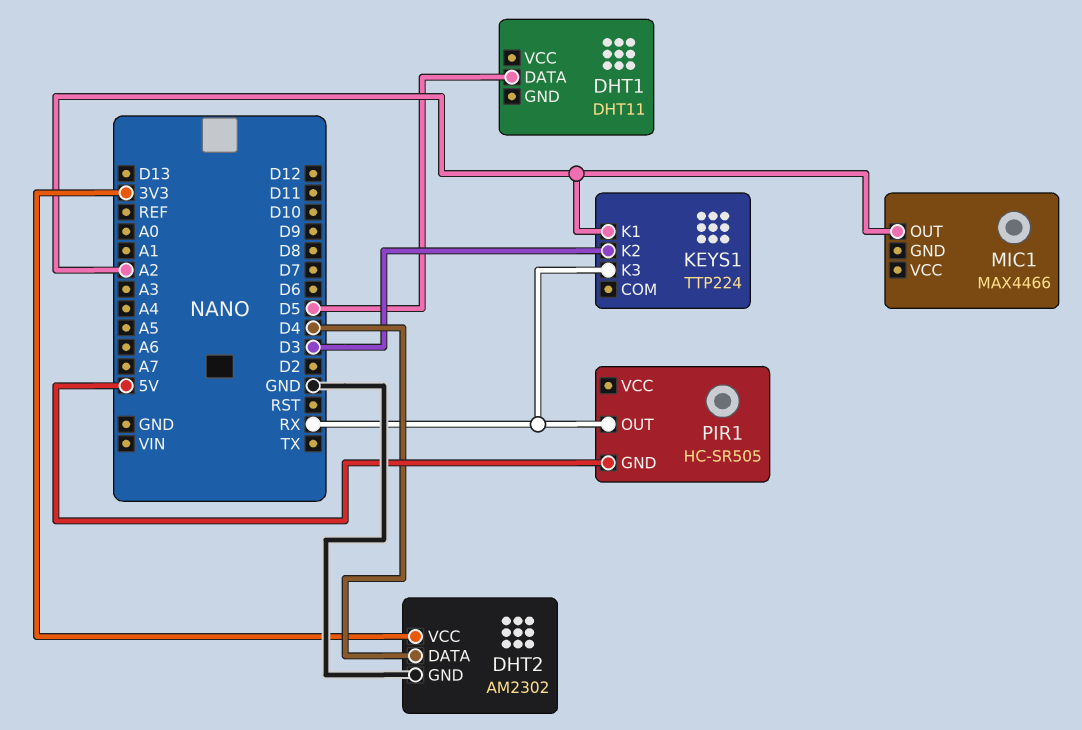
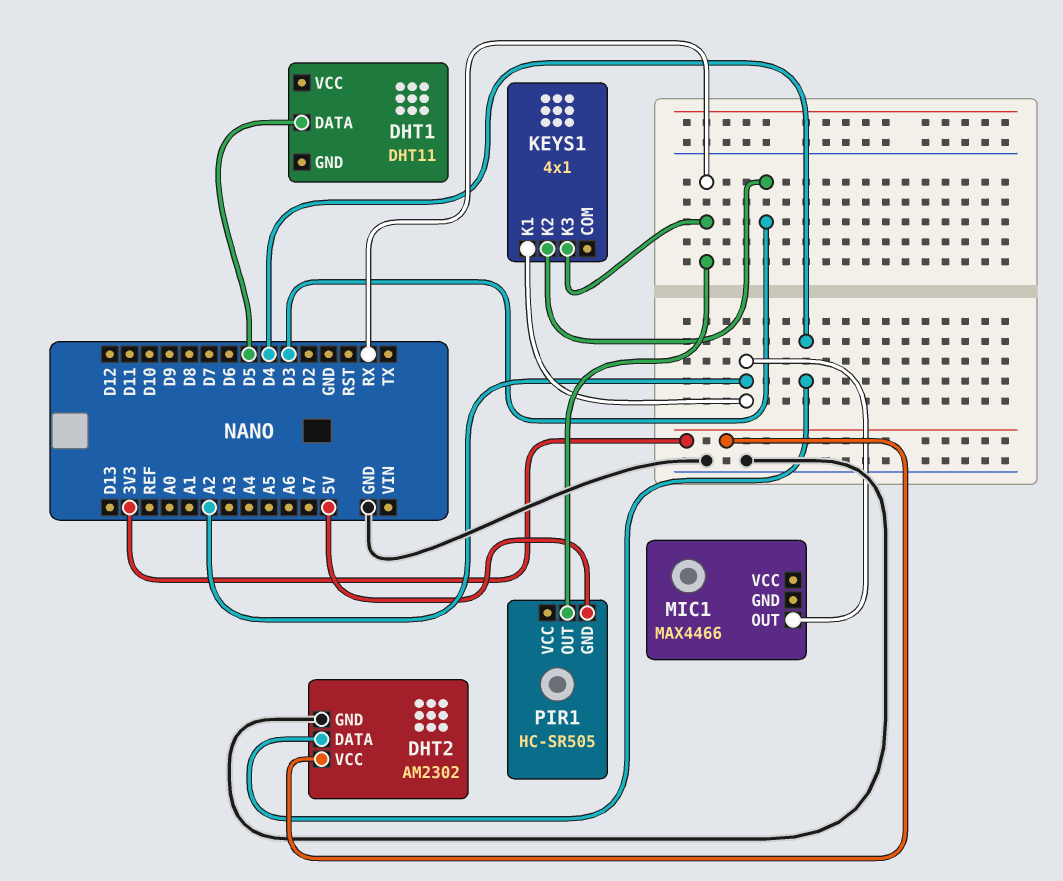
KEYS1: TTP224 -> 4x1

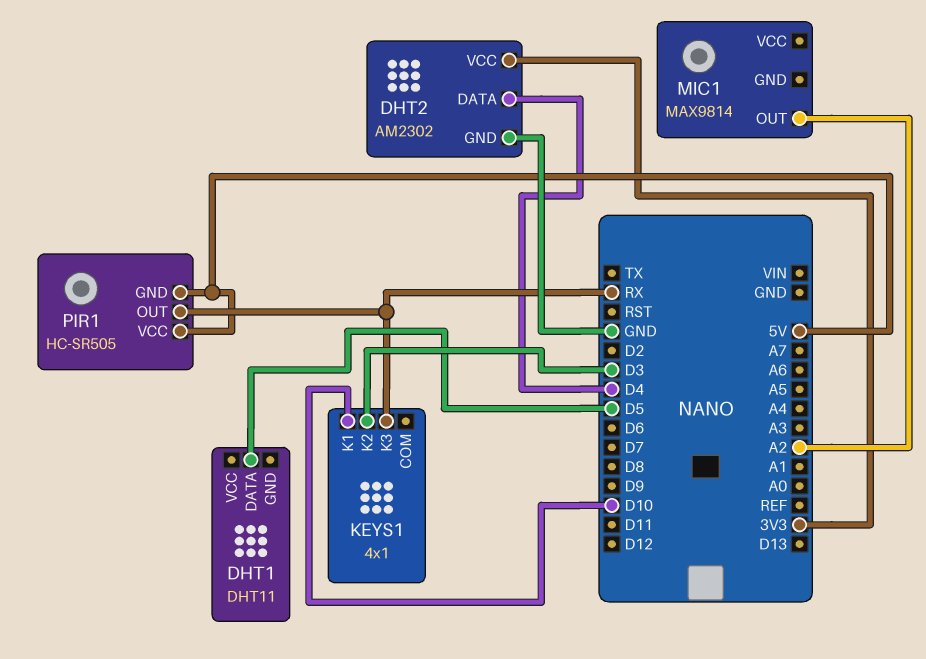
KEYS1 pin K1: A2 -> D10
MIC1: MAX4466 -> MAX9814
PIR1 pin VCC: none -> 5V

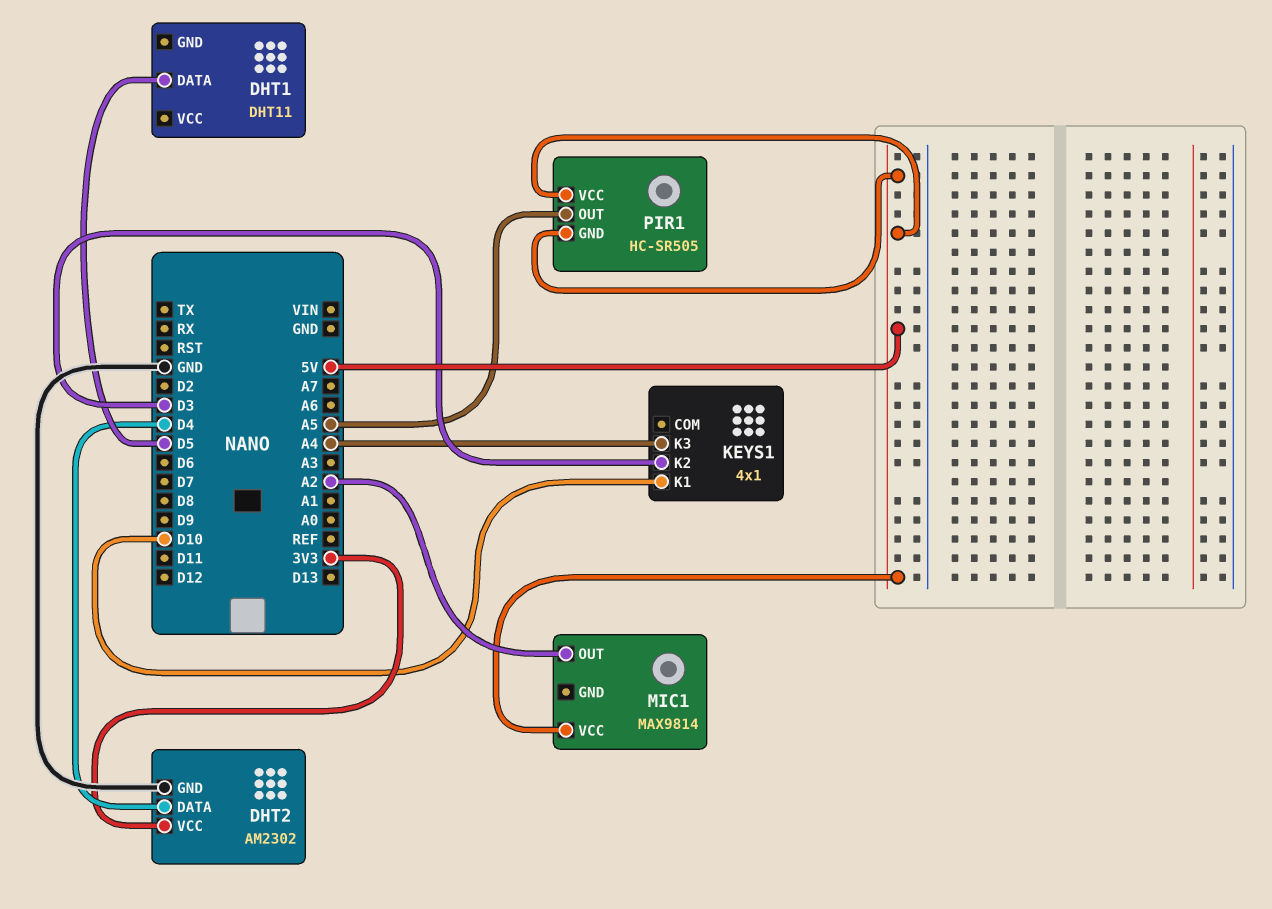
KEYS1 pin K3: RX -> A4
MIC1 pin VCC: none -> 5V
PIR1 pin OUT: RX -> A5

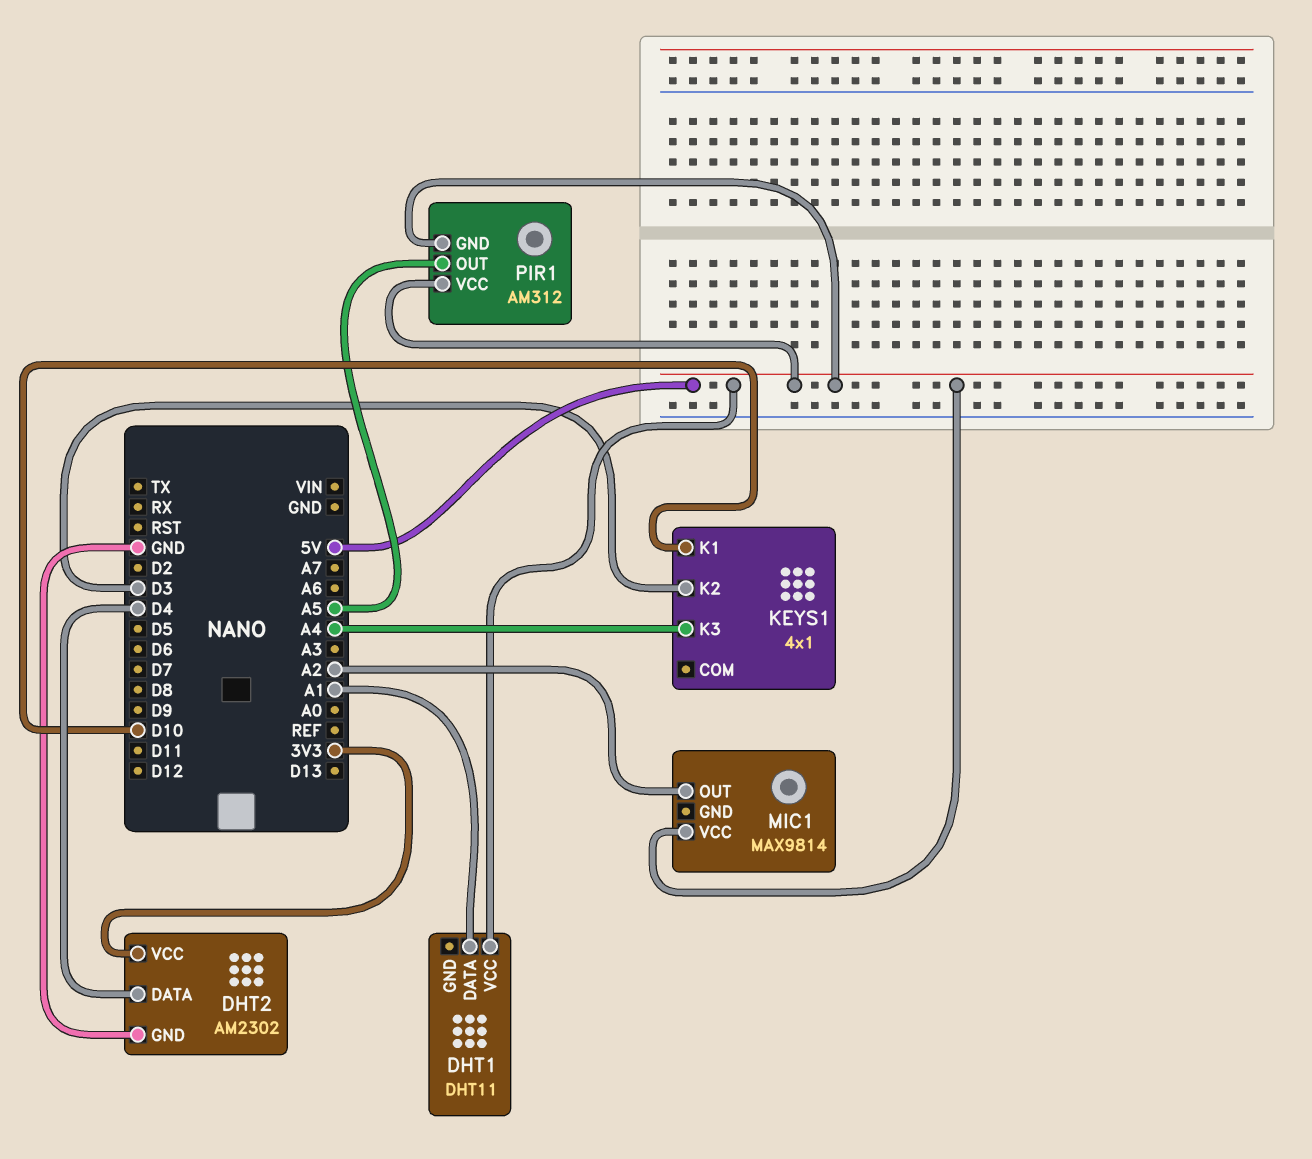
DHT1 pin DATA: D5 -> A1
DHT1 pin VCC: none -> 5V
PIR1: HC-SR505 -> AM312

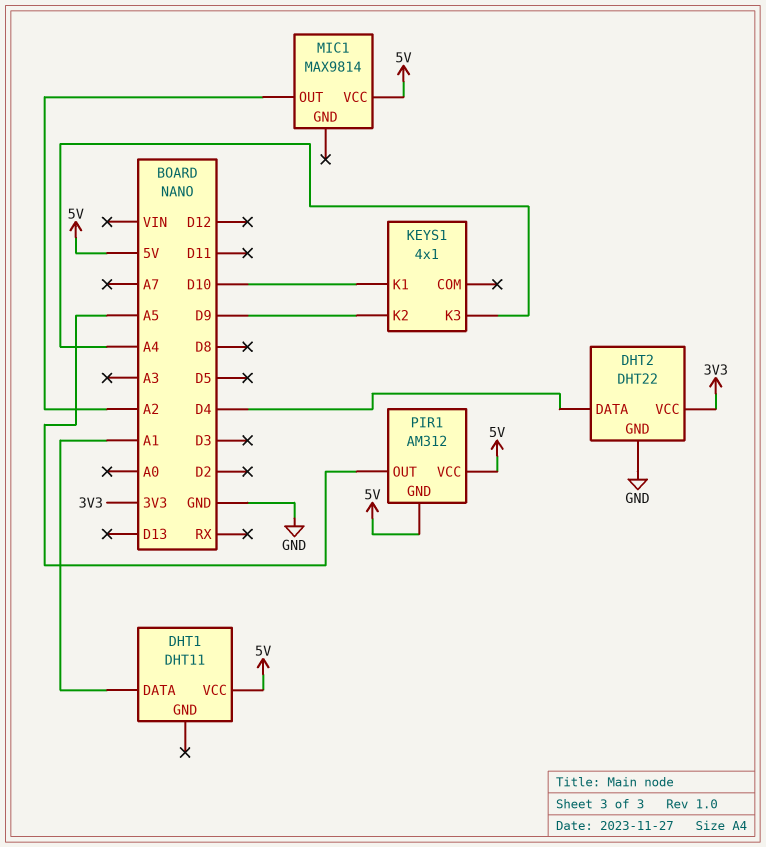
DHT2: AM2302 -> DHT22
KEYS1 pin K2: D3 -> D9

